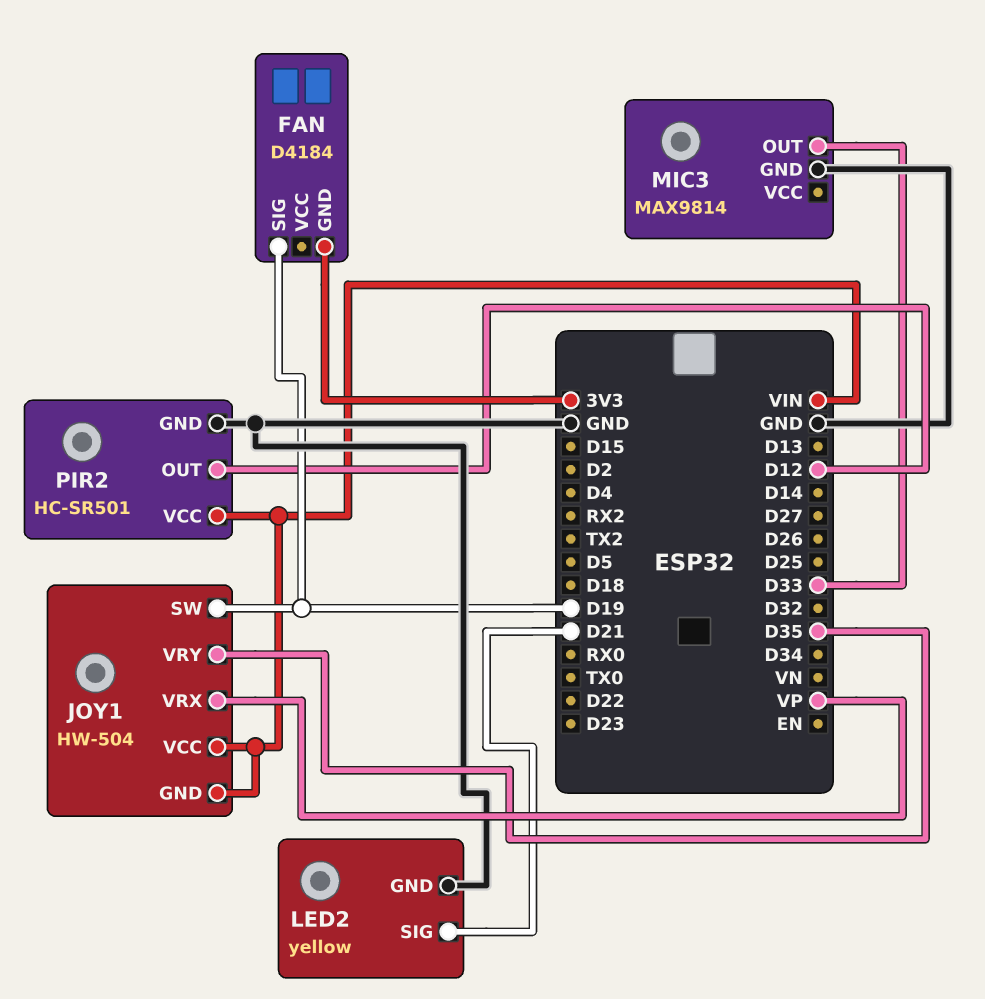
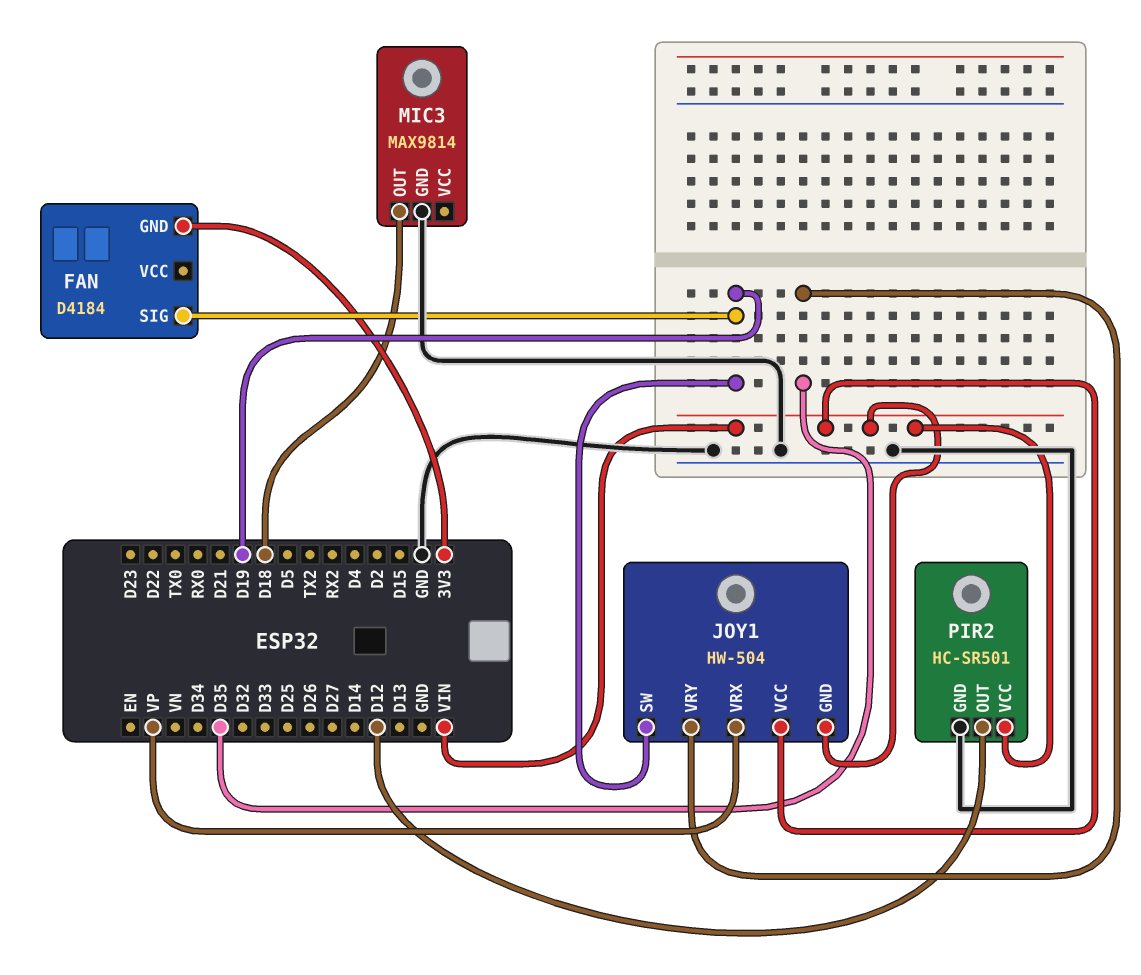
LED2: yellow -> none
LED2 pin GND: GND -> none
LED2 pin SIG: D21 -> none
MIC3 pin OUT: D33 -> D18

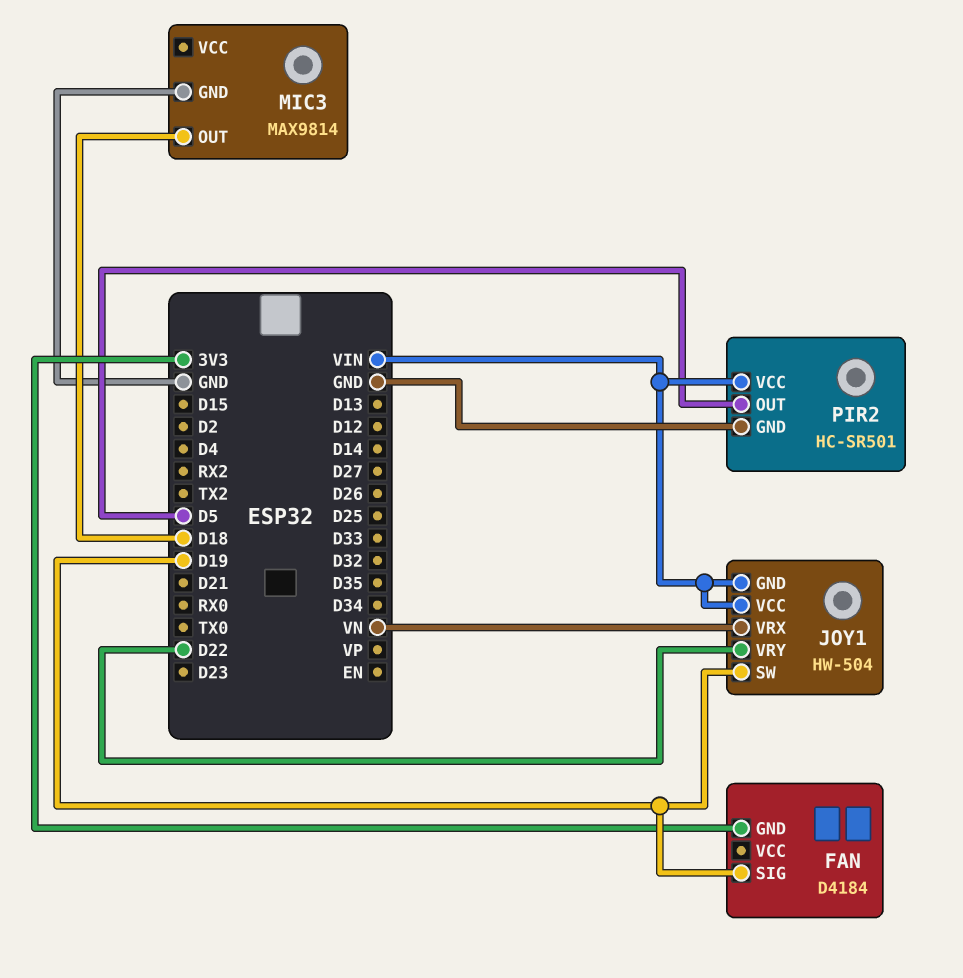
JOY1 pin VRX: VP -> VN
JOY1 pin VRY: D35 -> D22
PIR2 pin OUT: D12 -> D5

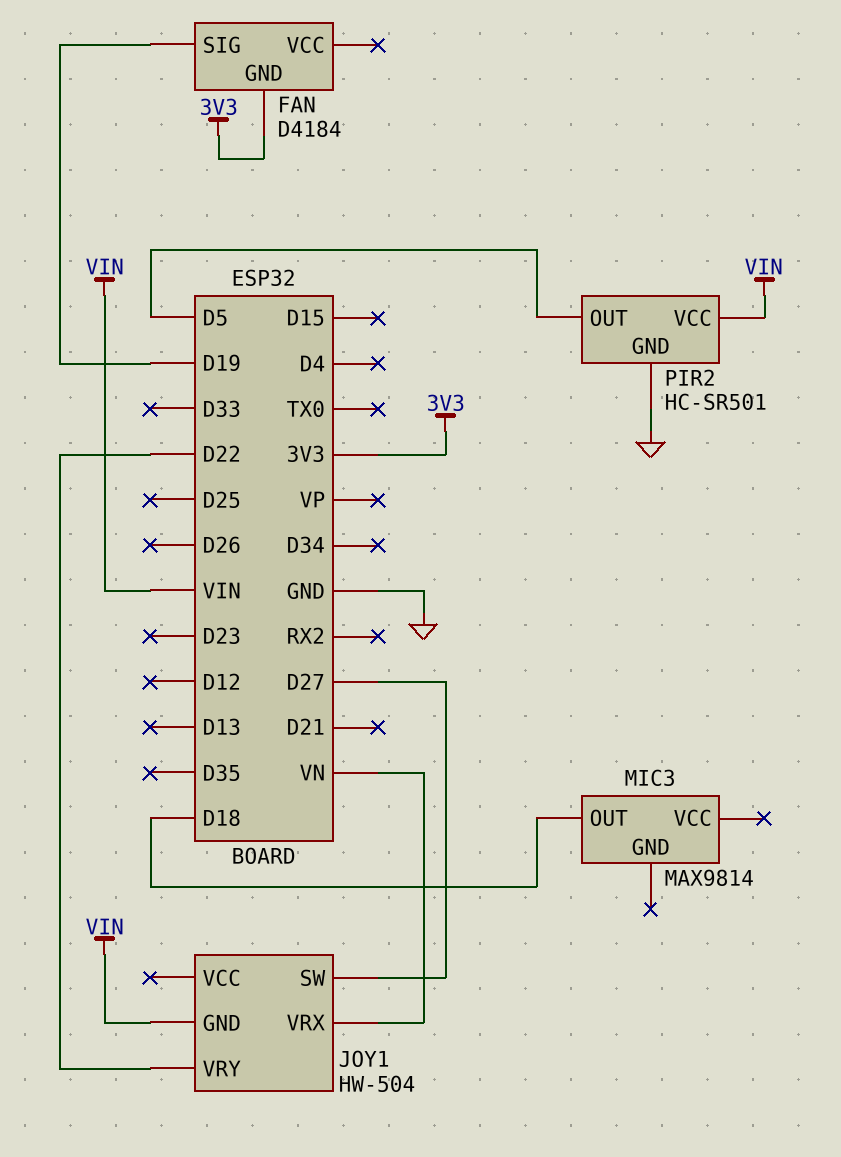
JOY1 pin SW: D19 -> D27
JOY1 pin VCC: VIN -> none
MIC3 pin GND: GND -> none

